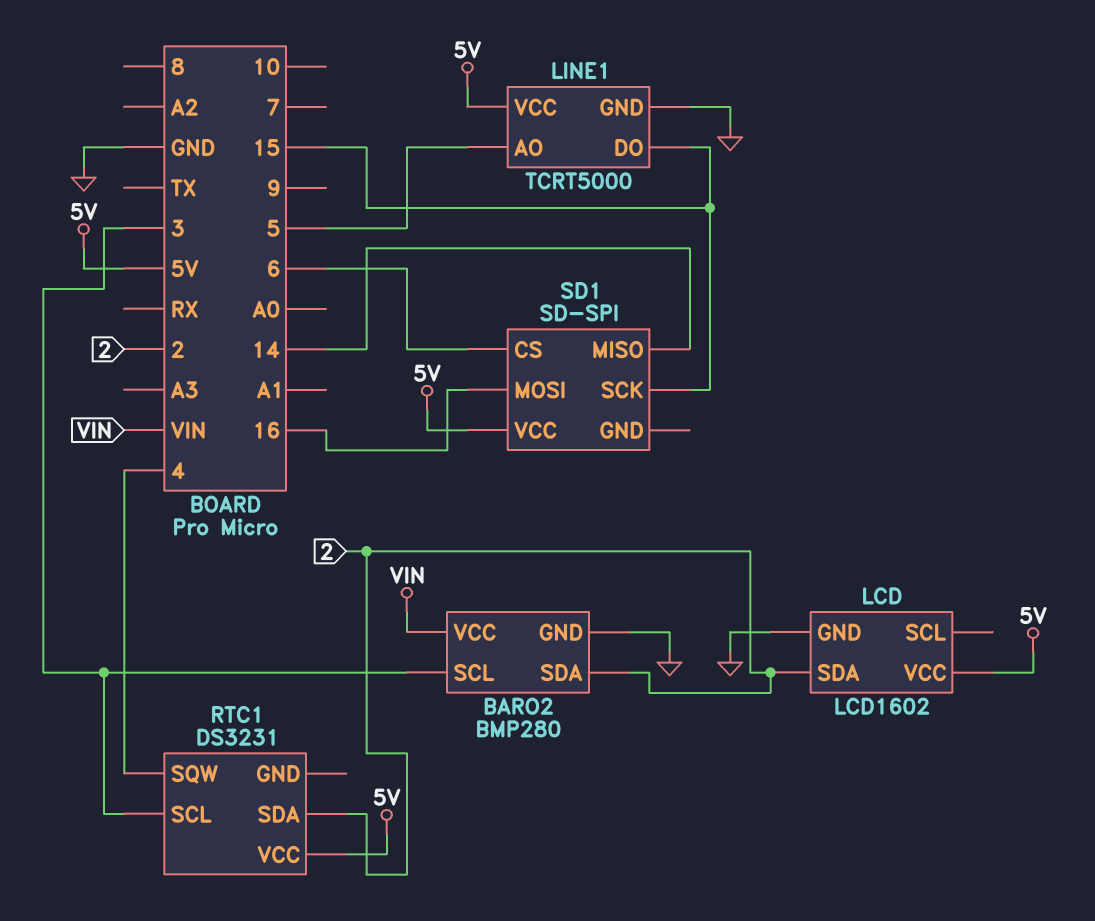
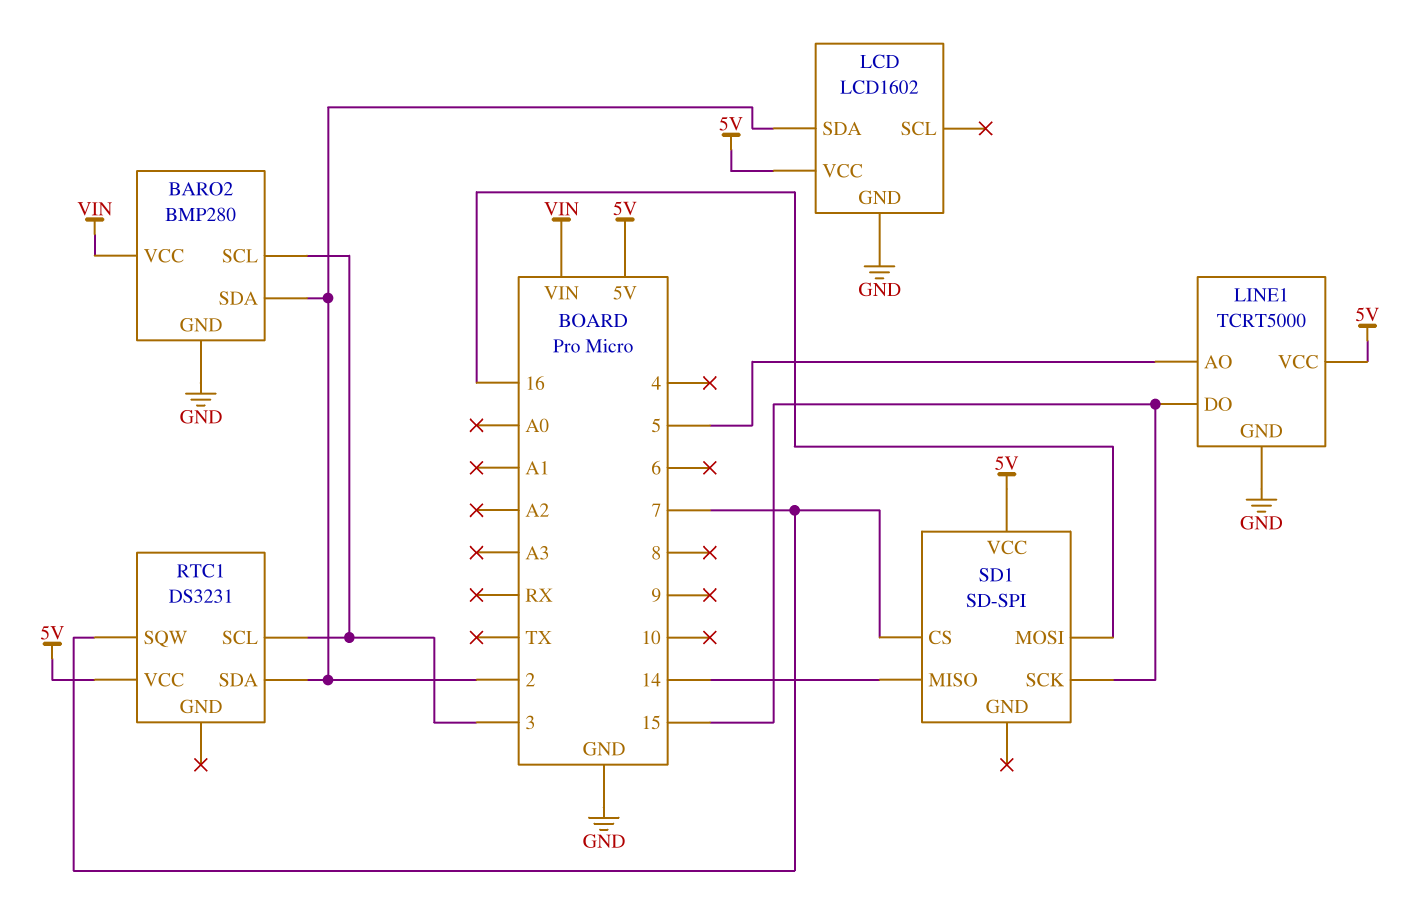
RTC1 pin SQW: 4 -> 7
SD1 pin CS: 6 -> 7

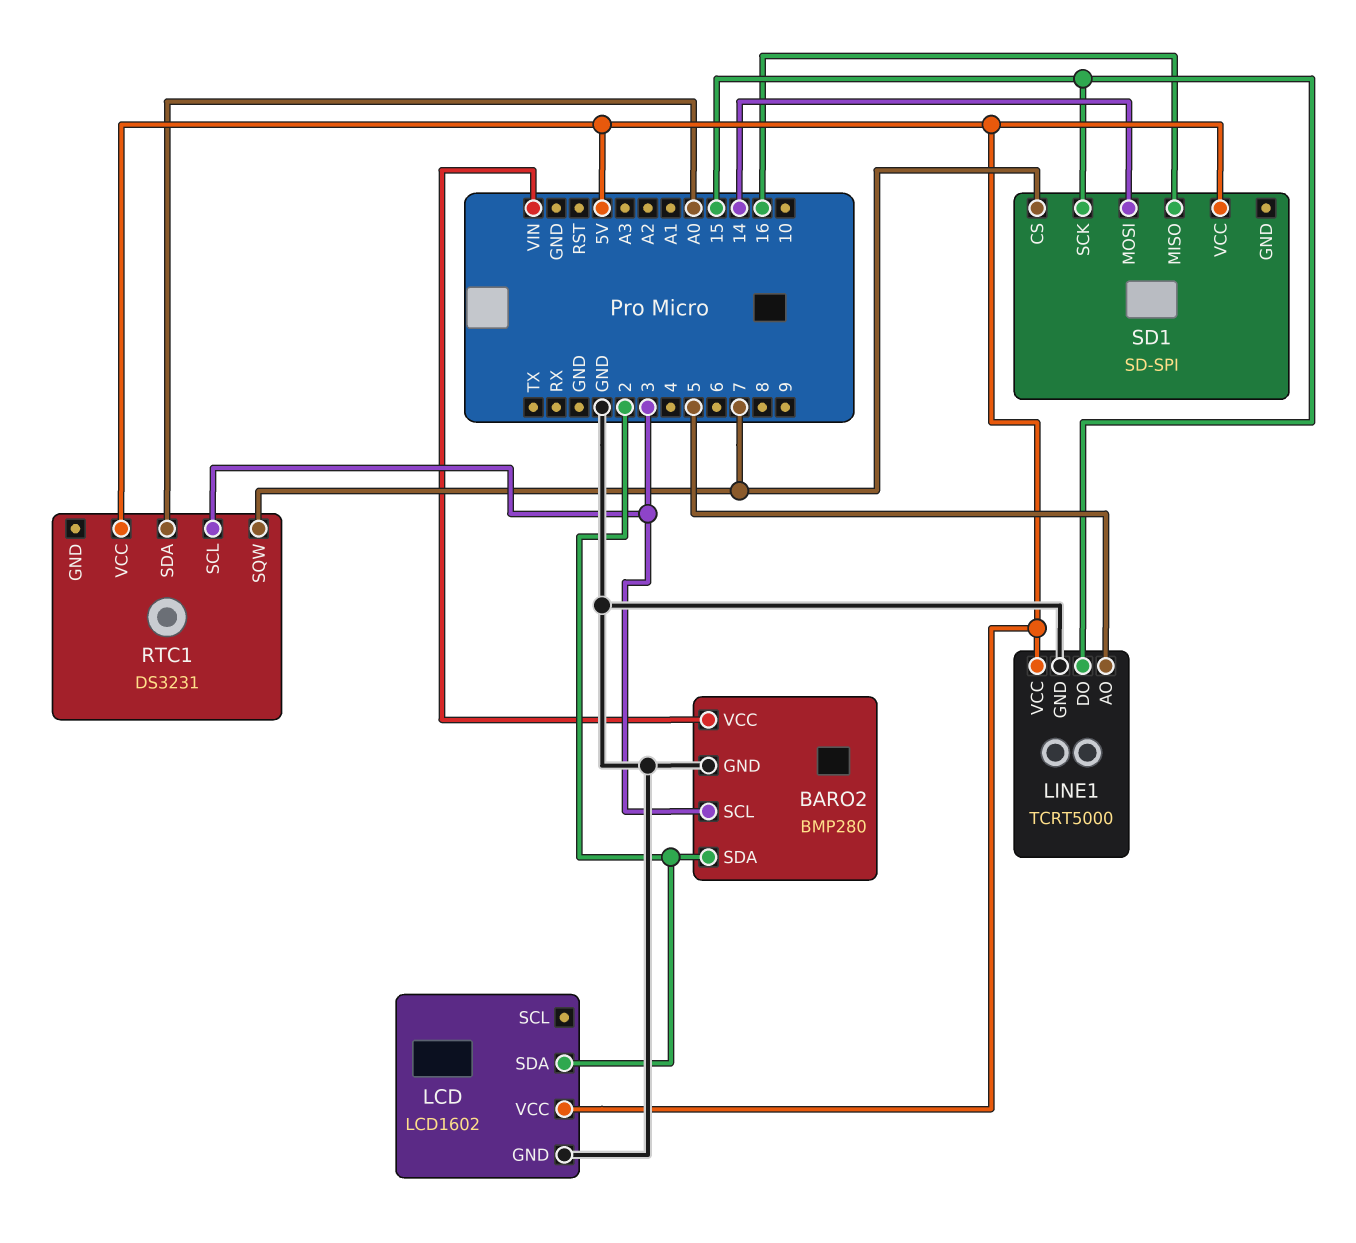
RTC1 pin SDA: 2 -> A0
SD1 pin MISO: 14 -> 16
SD1 pin MOSI: 16 -> 14

